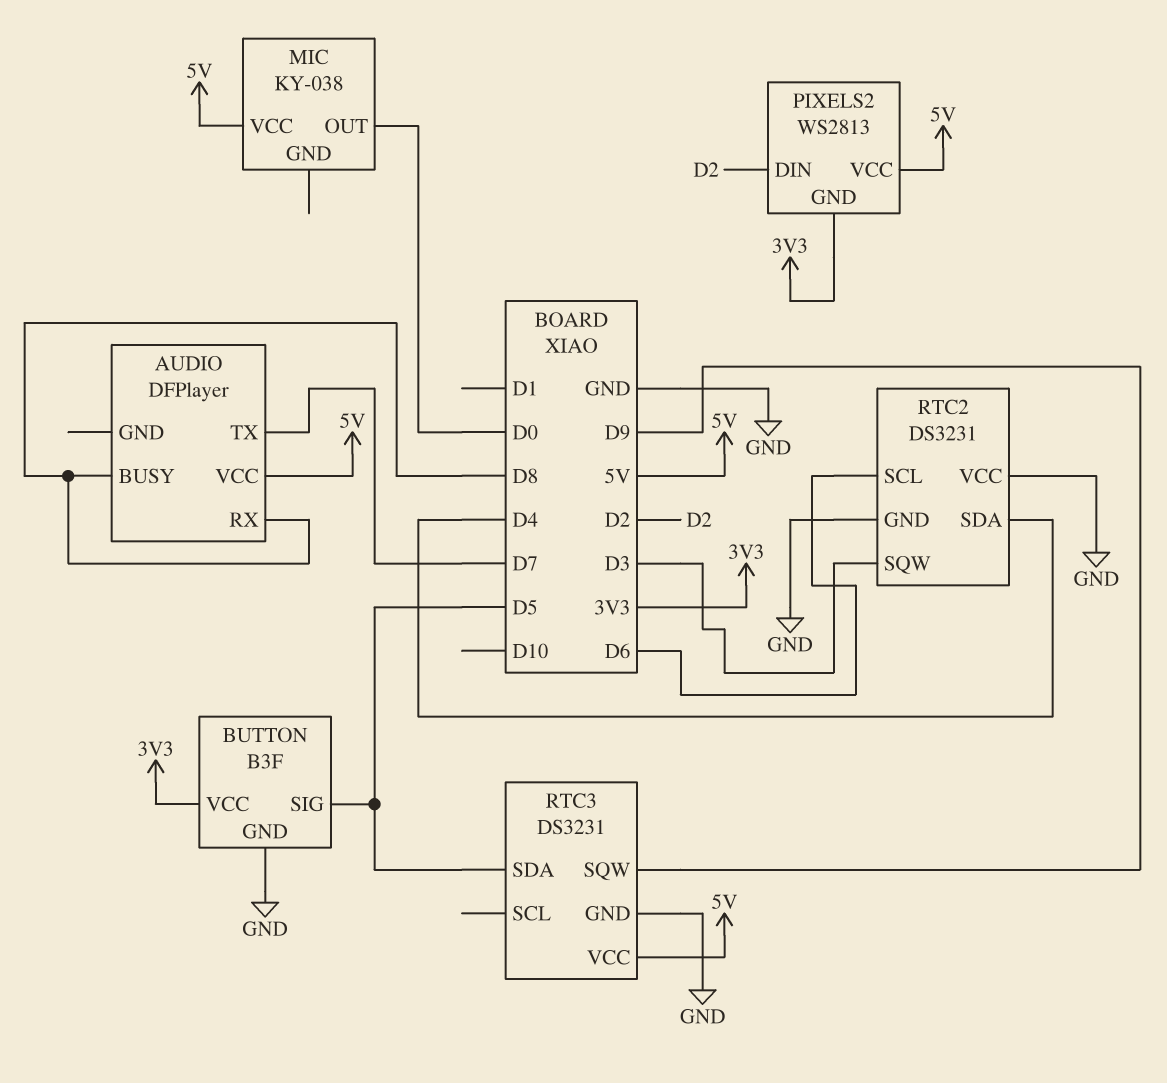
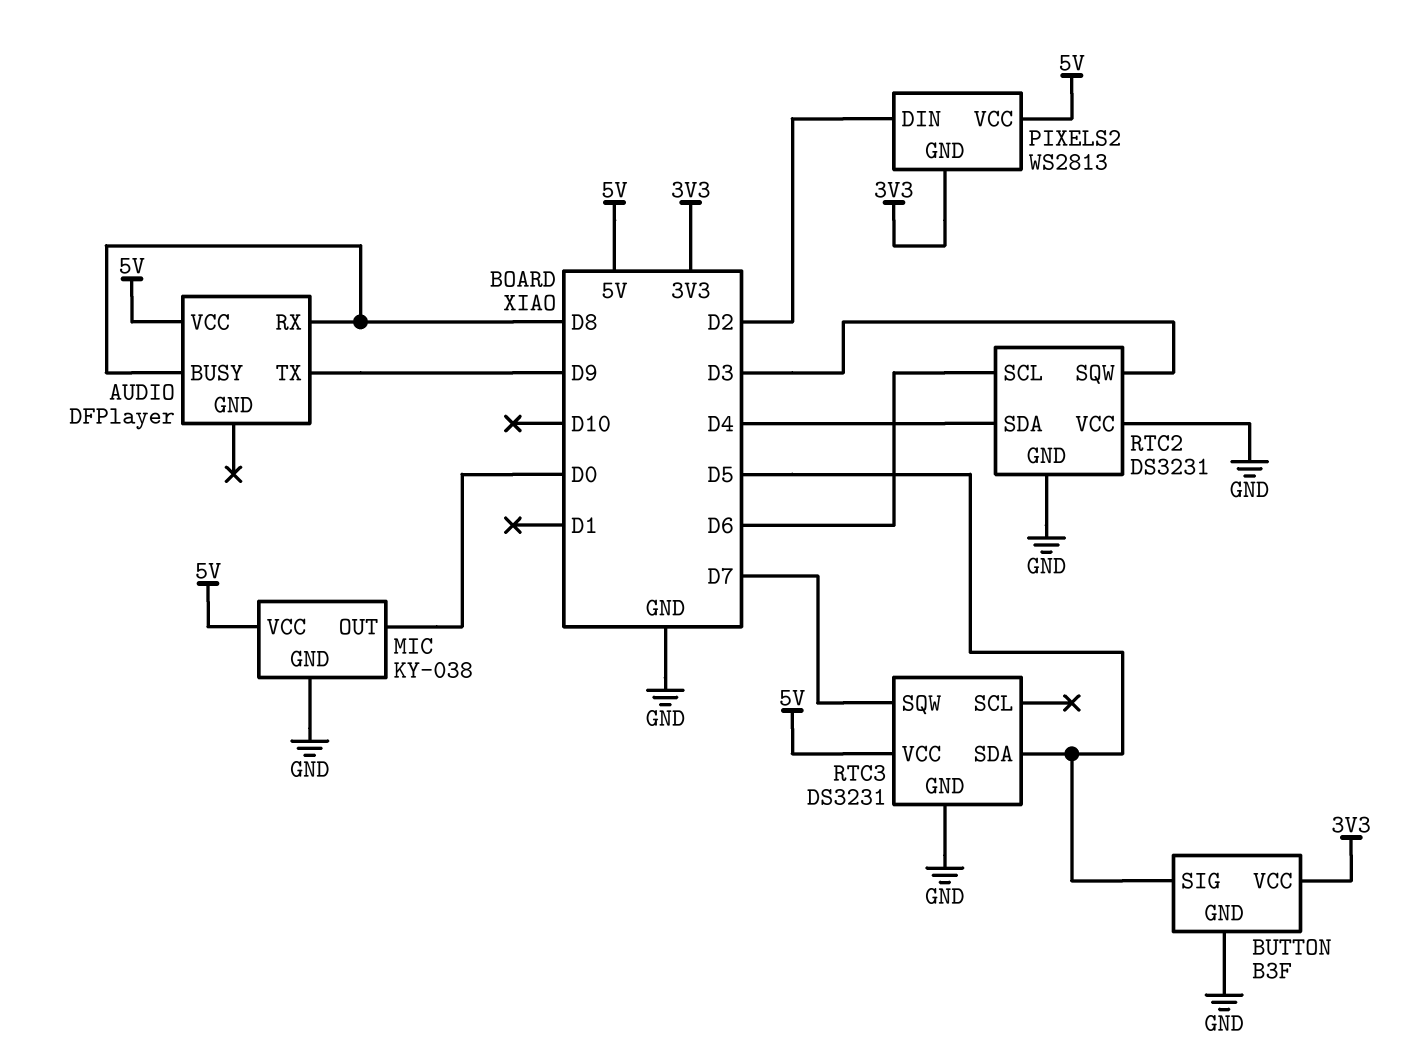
AUDIO pin TX: D7 -> D9
MIC pin GND: none -> GND
RTC3 pin SQW: D9 -> D7

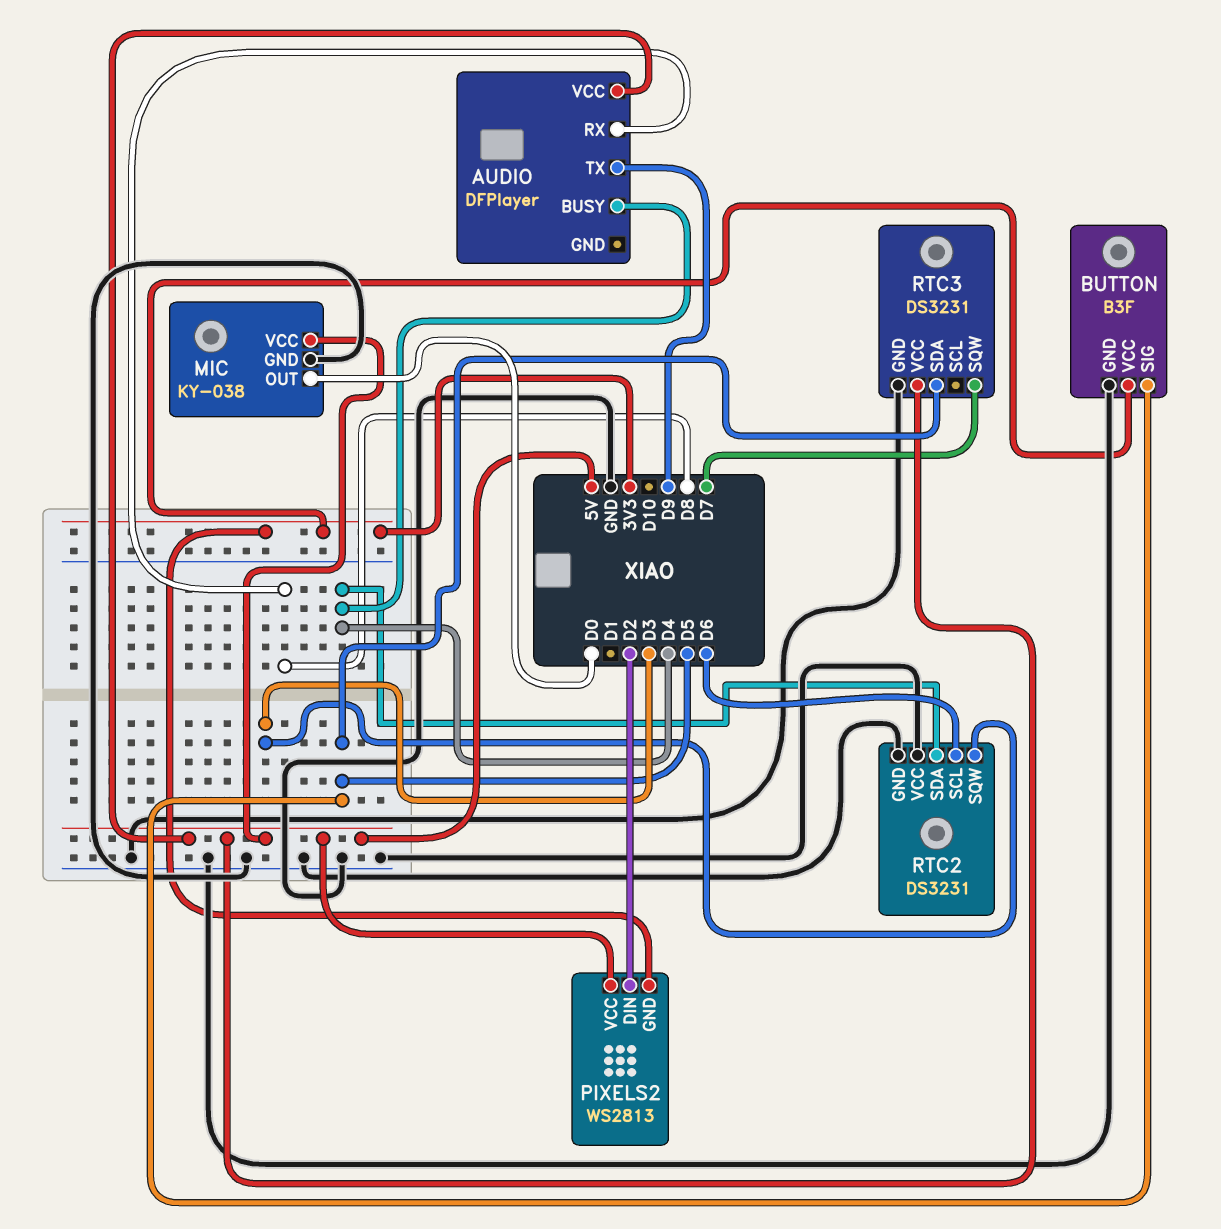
AUDIO pin BUSY: D8 -> D4

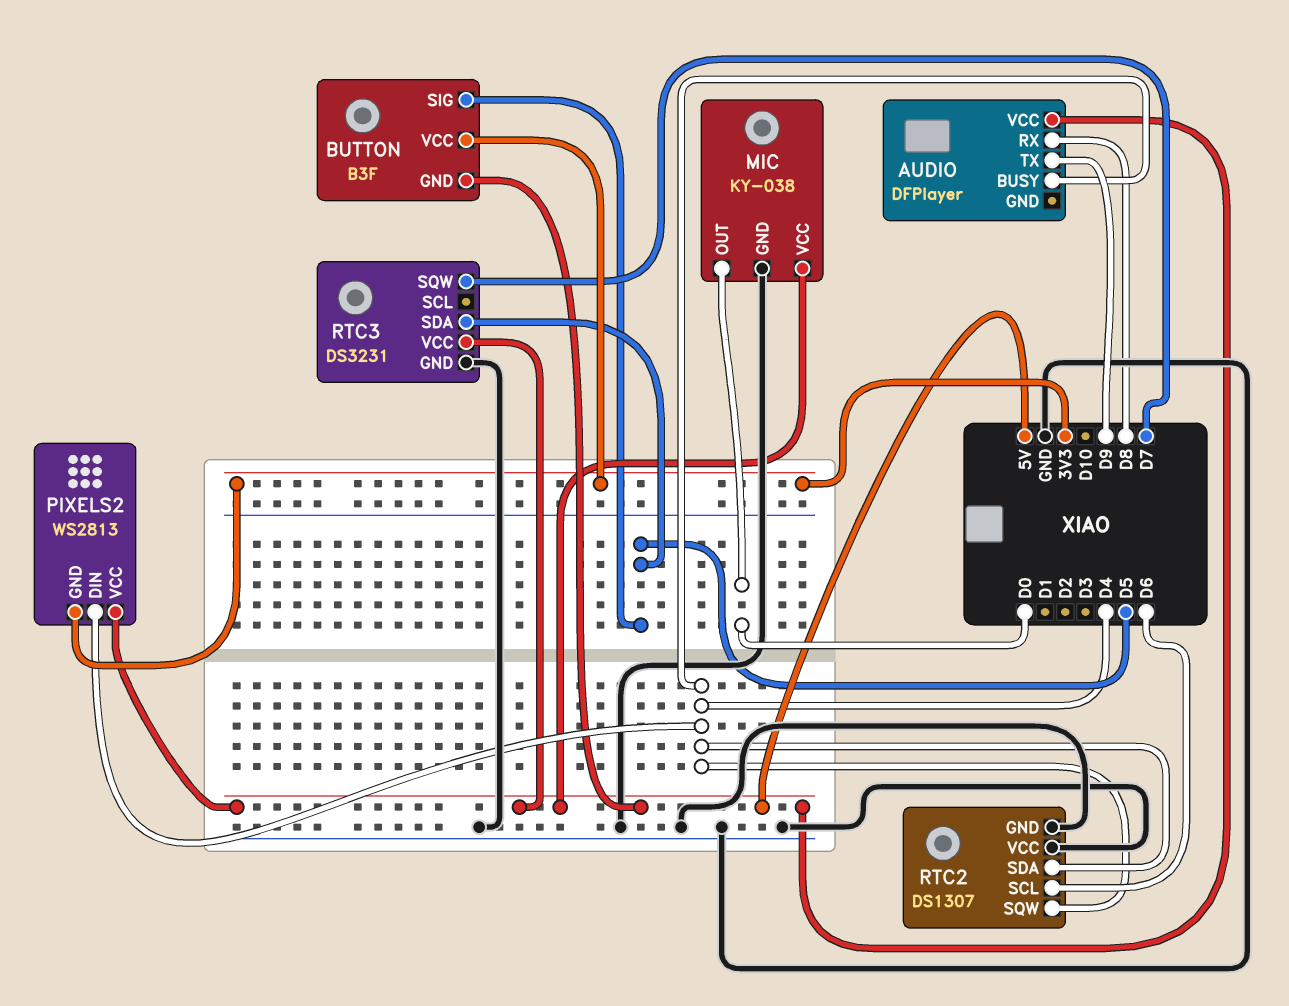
BUTTON pin GND: GND -> 5V
PIXELS2 pin DIN: D2 -> D4
RTC2: DS3231 -> DS1307
RTC2 pin SQW: D3 -> D4

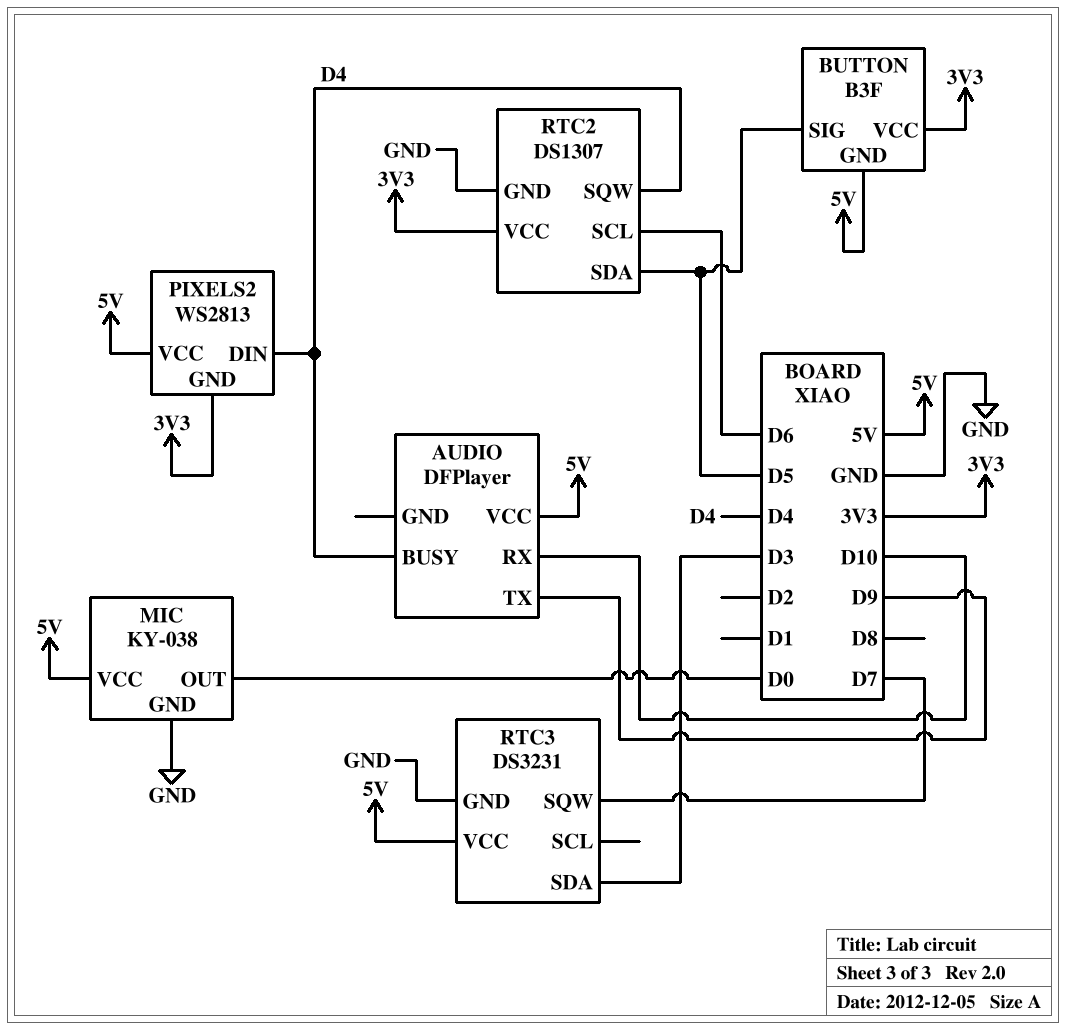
AUDIO pin RX: D8 -> D10
RTC2 pin SDA: D4 -> D5
RTC2 pin VCC: GND -> 3V3
RTC3 pin SDA: D5 -> D3

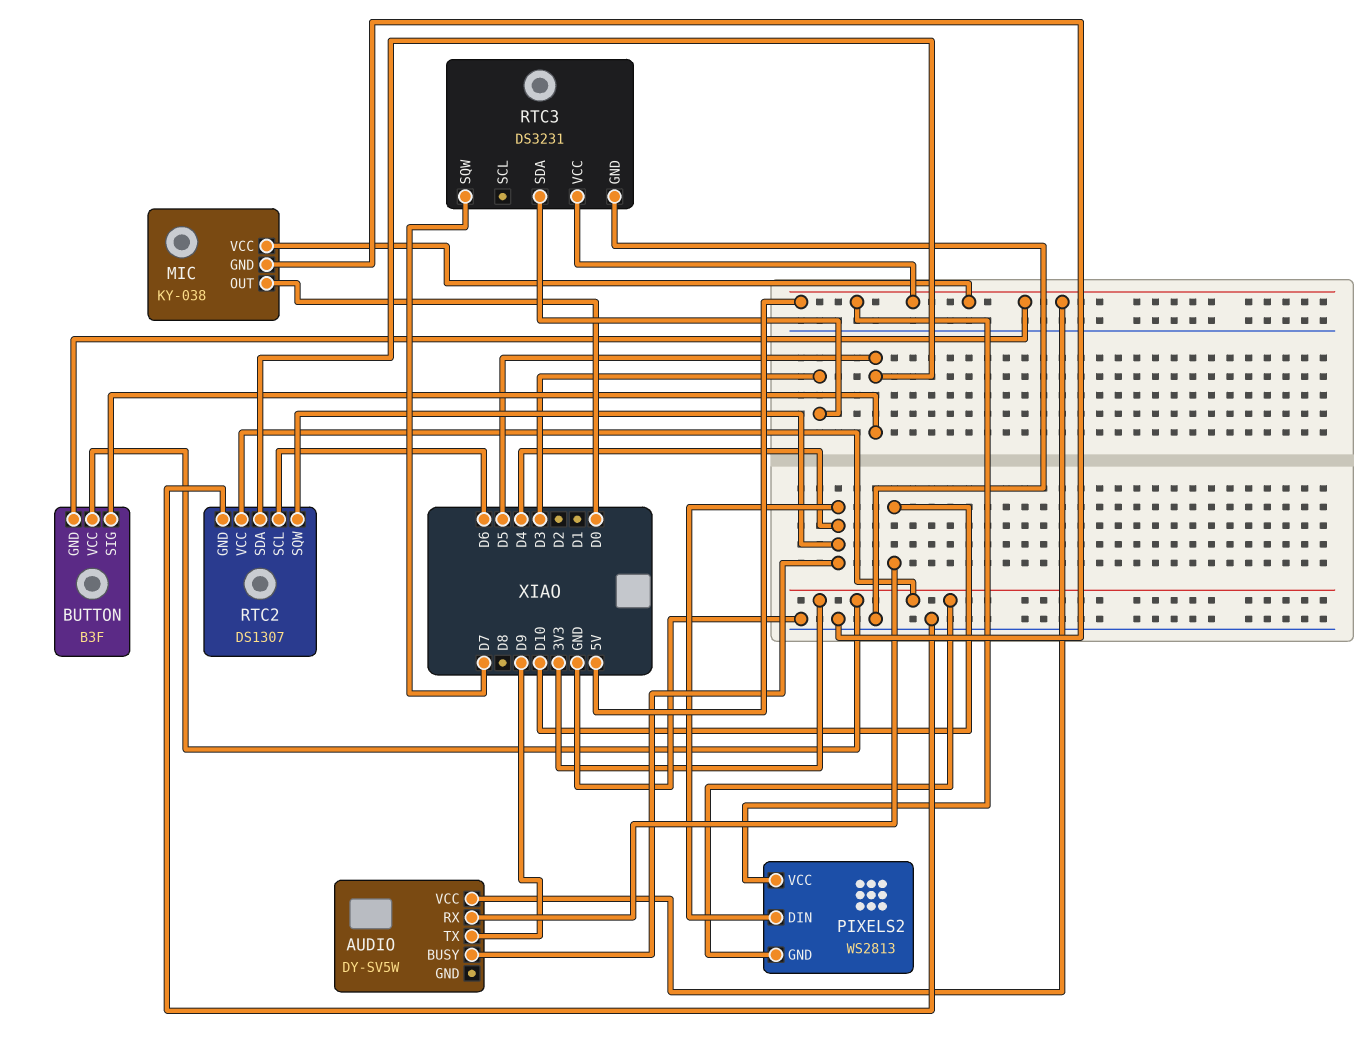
AUDIO: DFPlayer -> DY-SV5W

